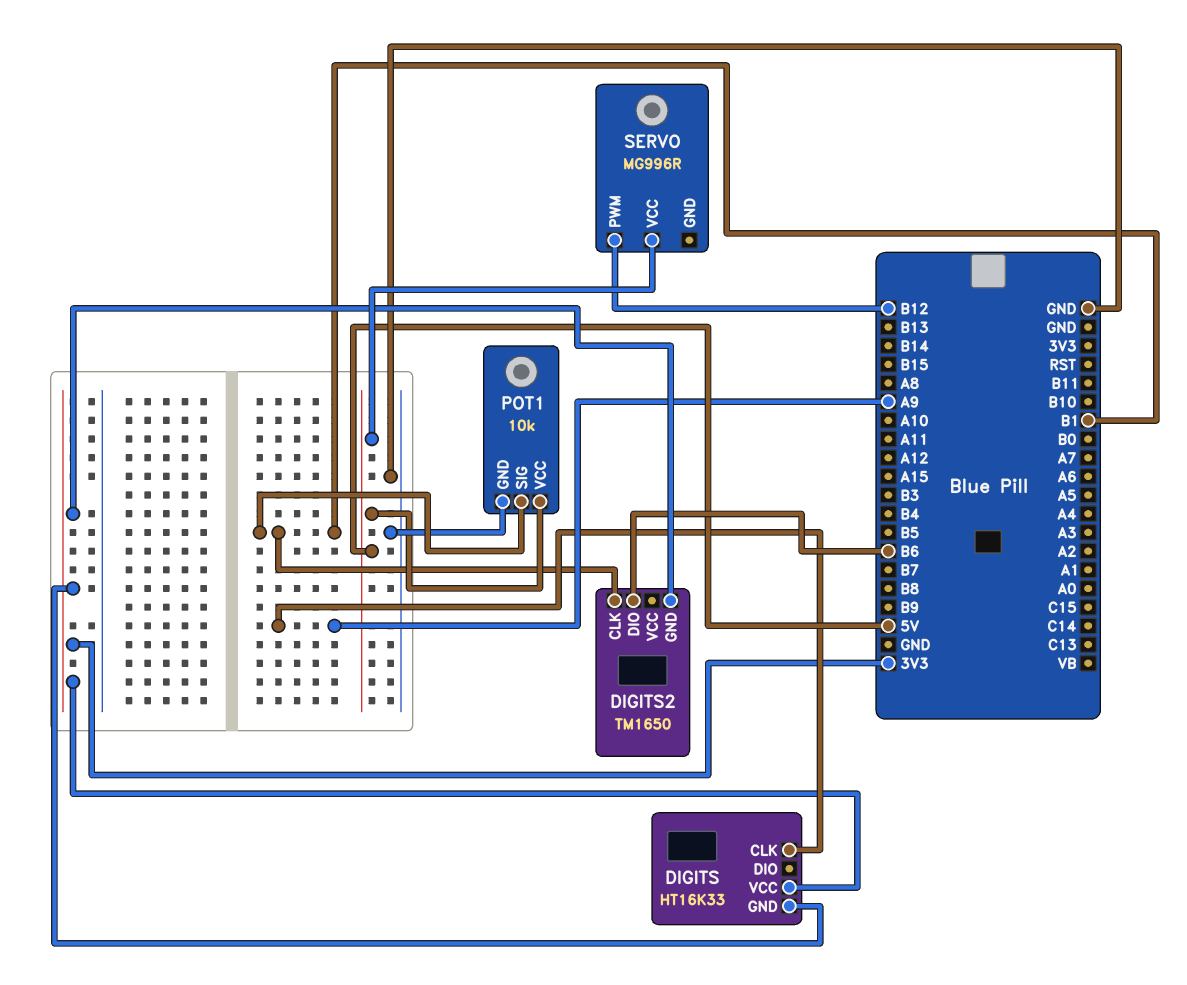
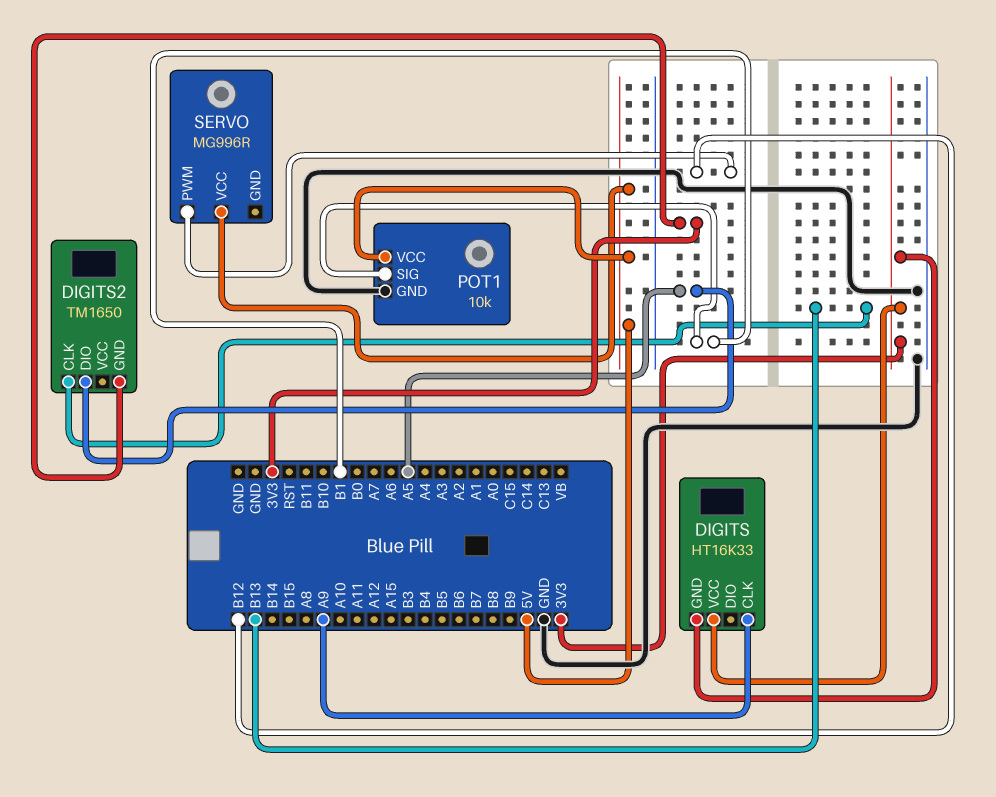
DIGITS2 pin CLK: B1 -> B13
DIGITS2 pin DIO: B6 -> A5

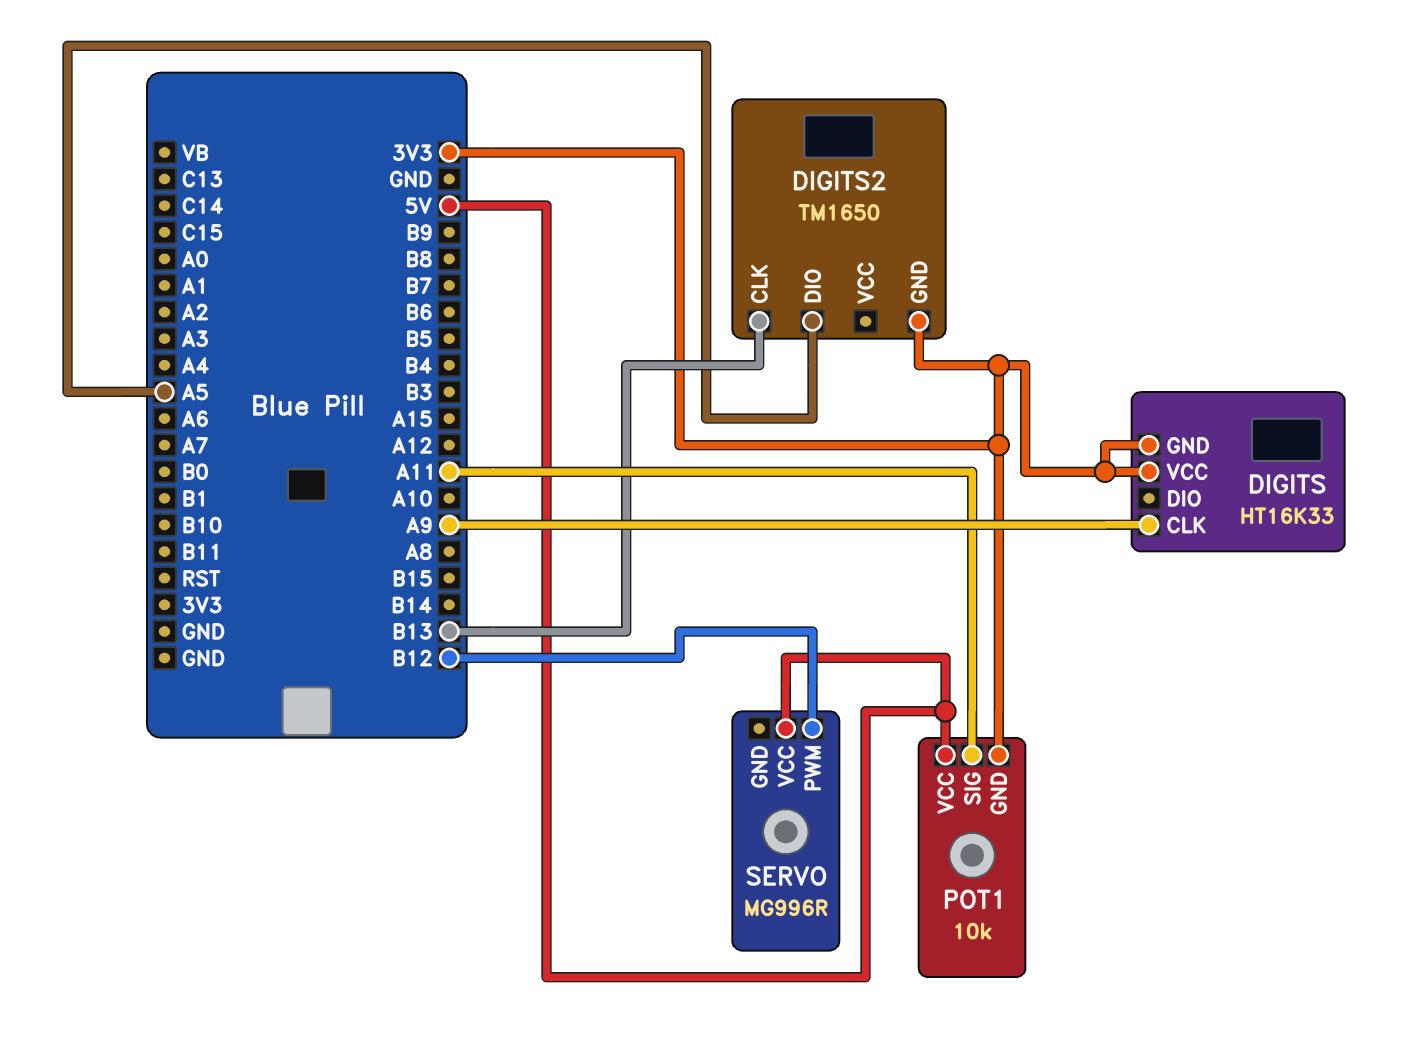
POT1 pin GND: GND -> 3V3
POT1 pin SIG: B1 -> A11

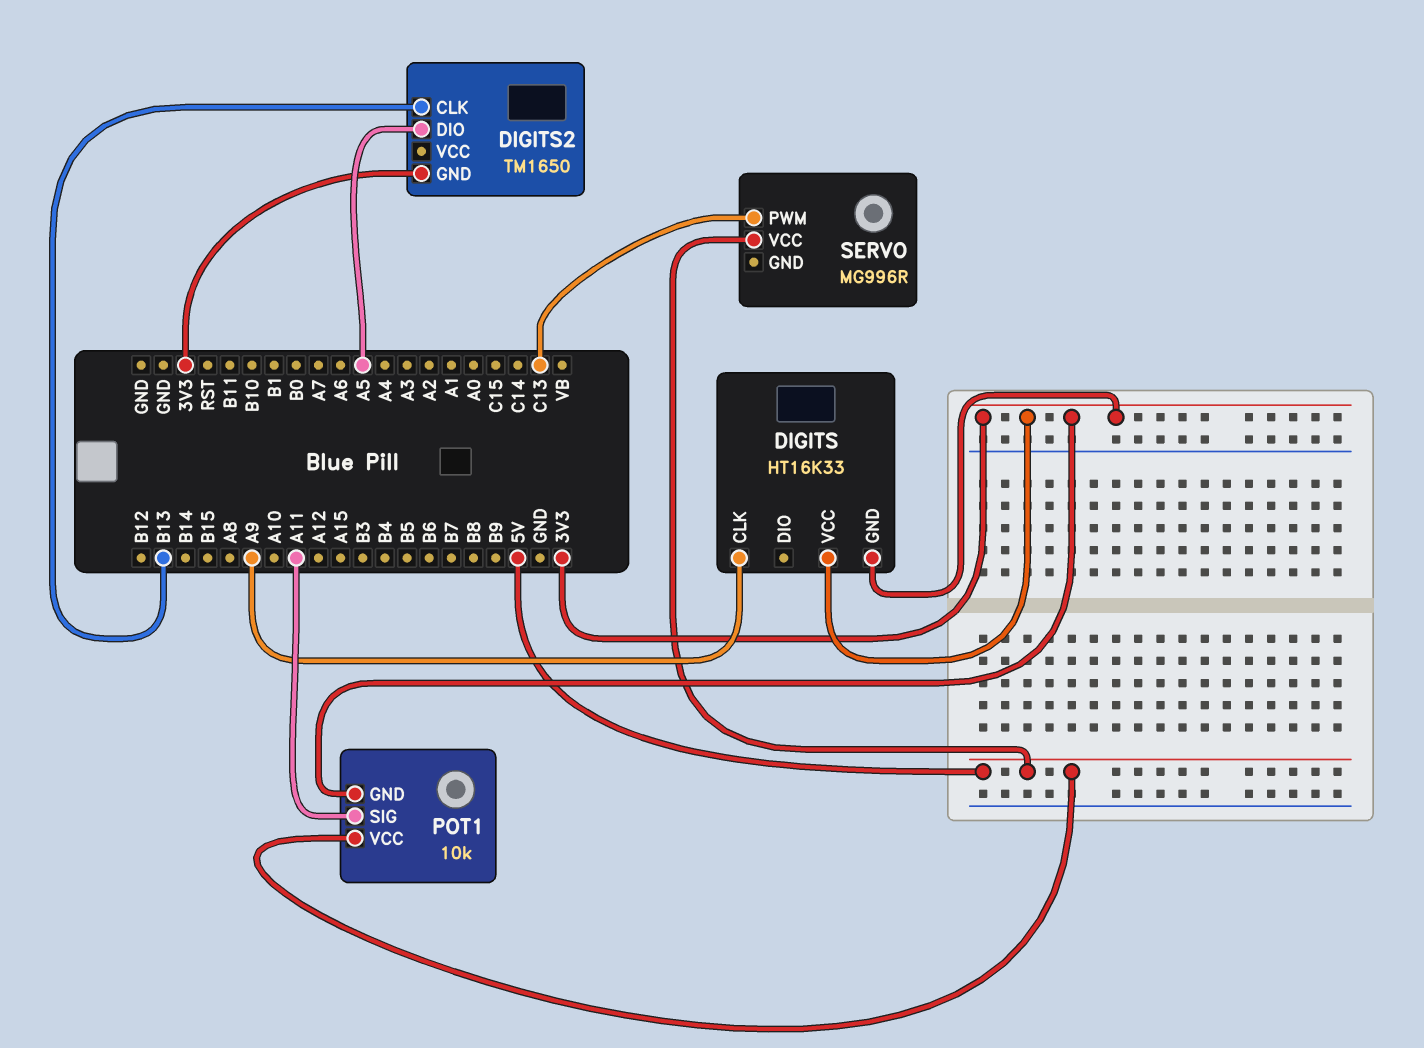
SERVO pin PWM: B12 -> C13

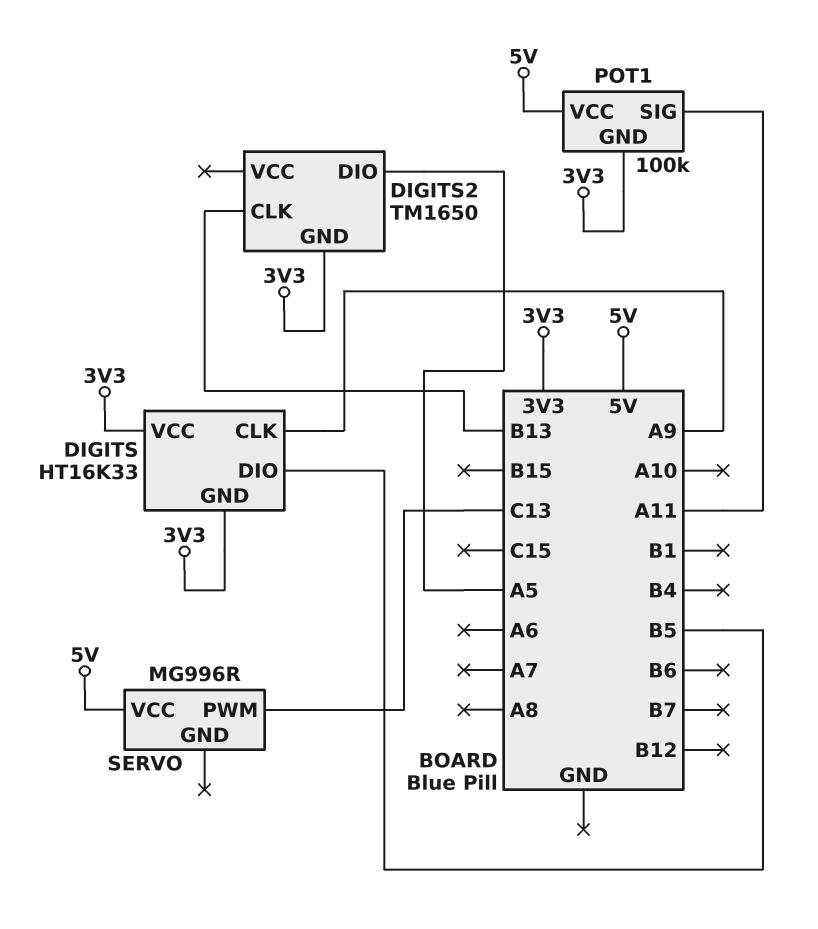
DIGITS pin DIO: none -> B5
POT1: 10k -> 100k

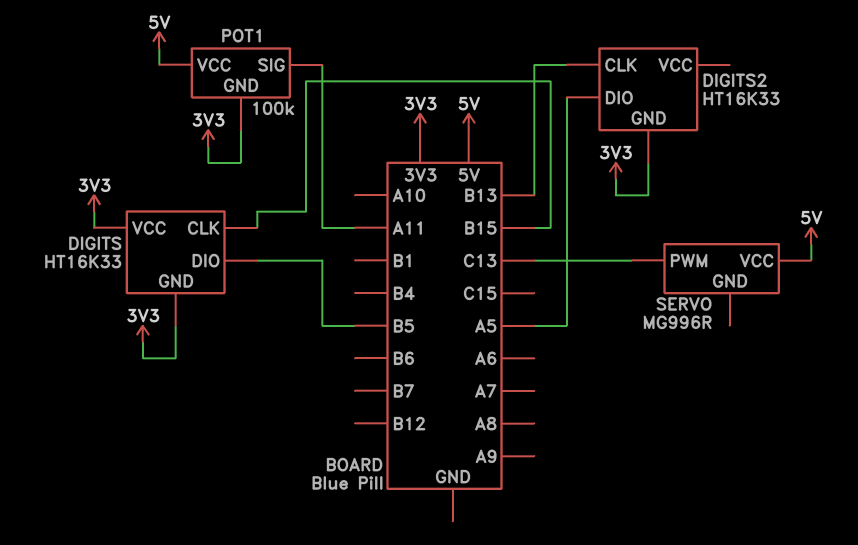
DIGITS pin CLK: A9 -> B15
DIGITS2: TM1650 -> HT16K33

